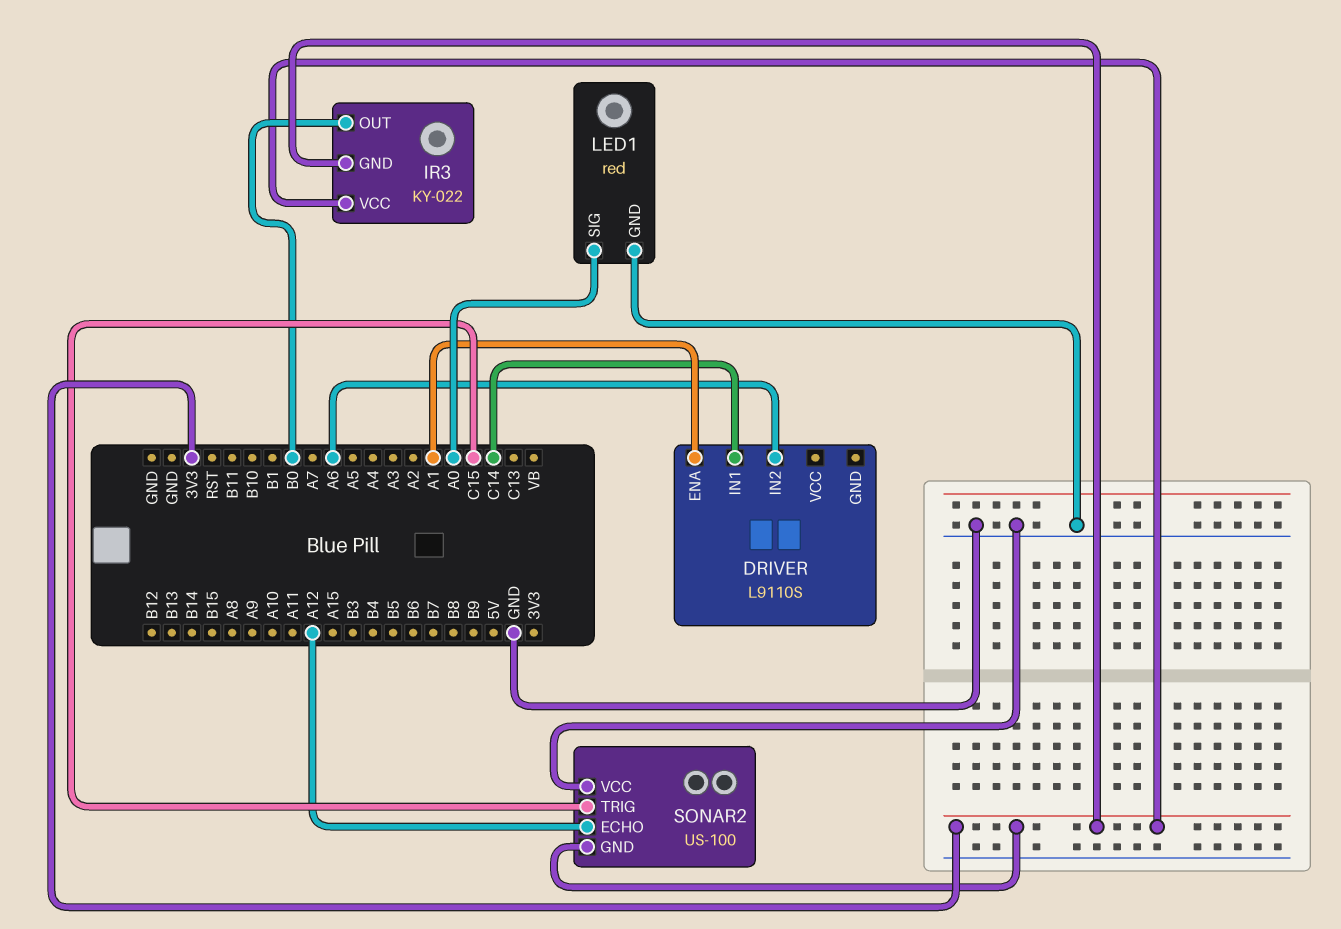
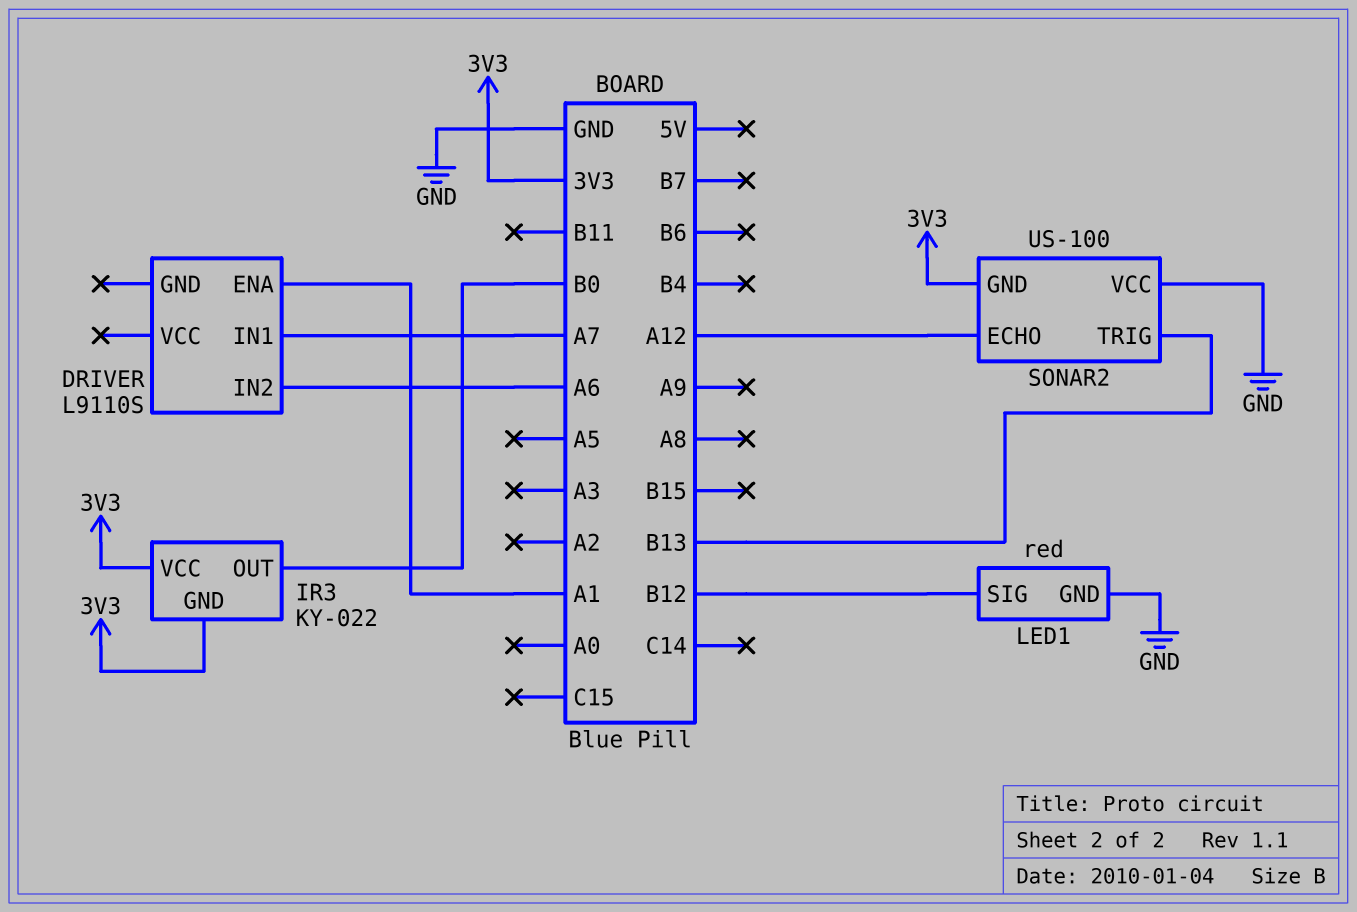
DRIVER pin IN1: C14 -> A7
LED1 pin SIG: A0 -> B12
SONAR2 pin TRIG: C15 -> B13

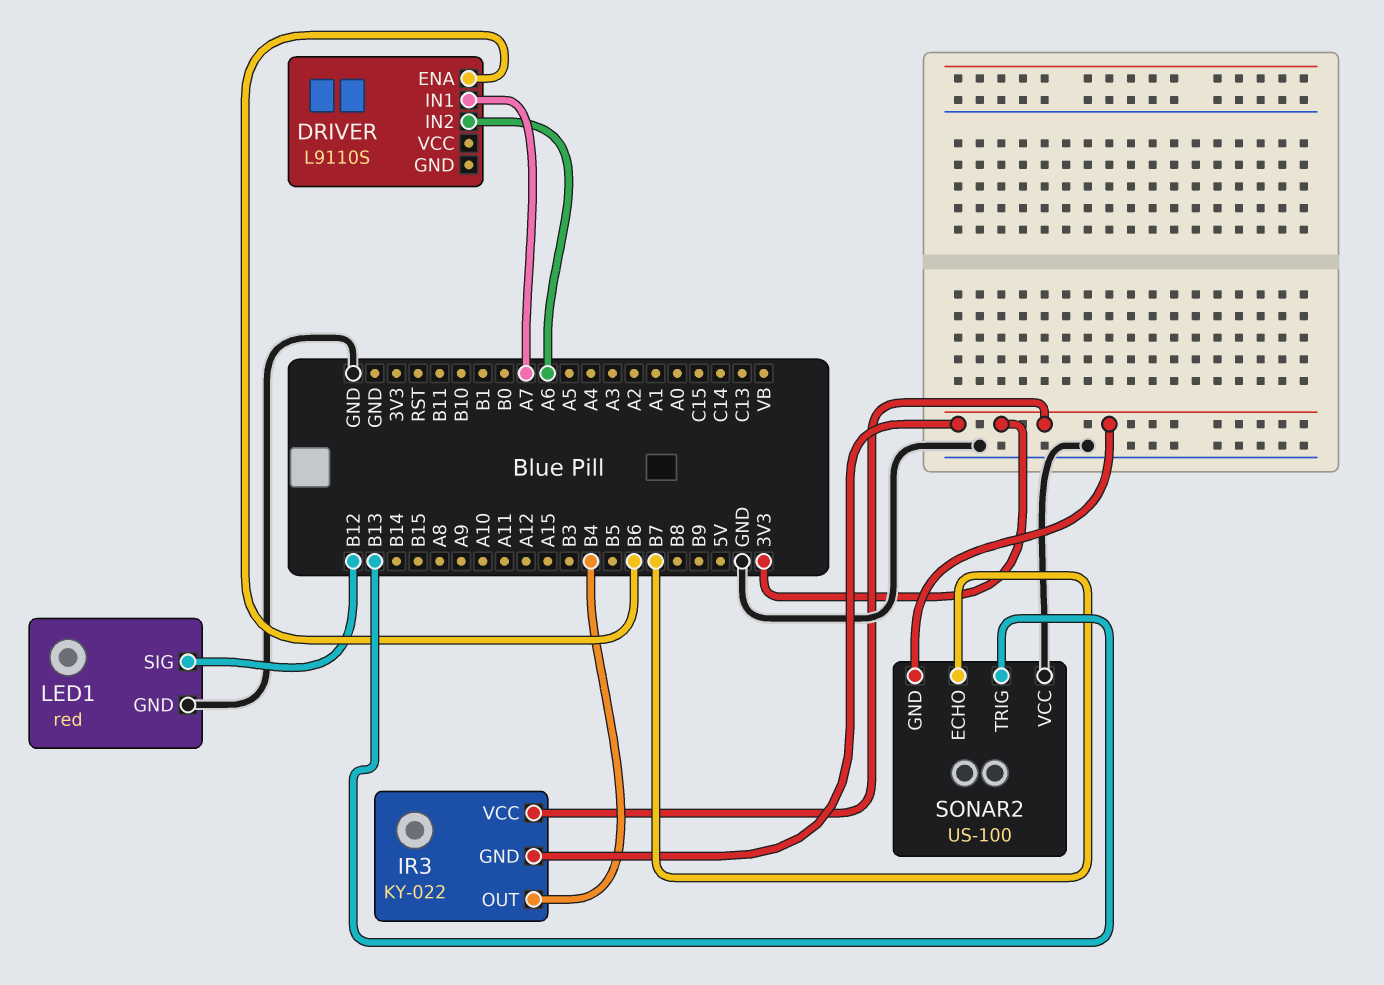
DRIVER pin ENA: A1 -> B6
IR3 pin OUT: B0 -> B4
SONAR2 pin ECHO: A12 -> B7

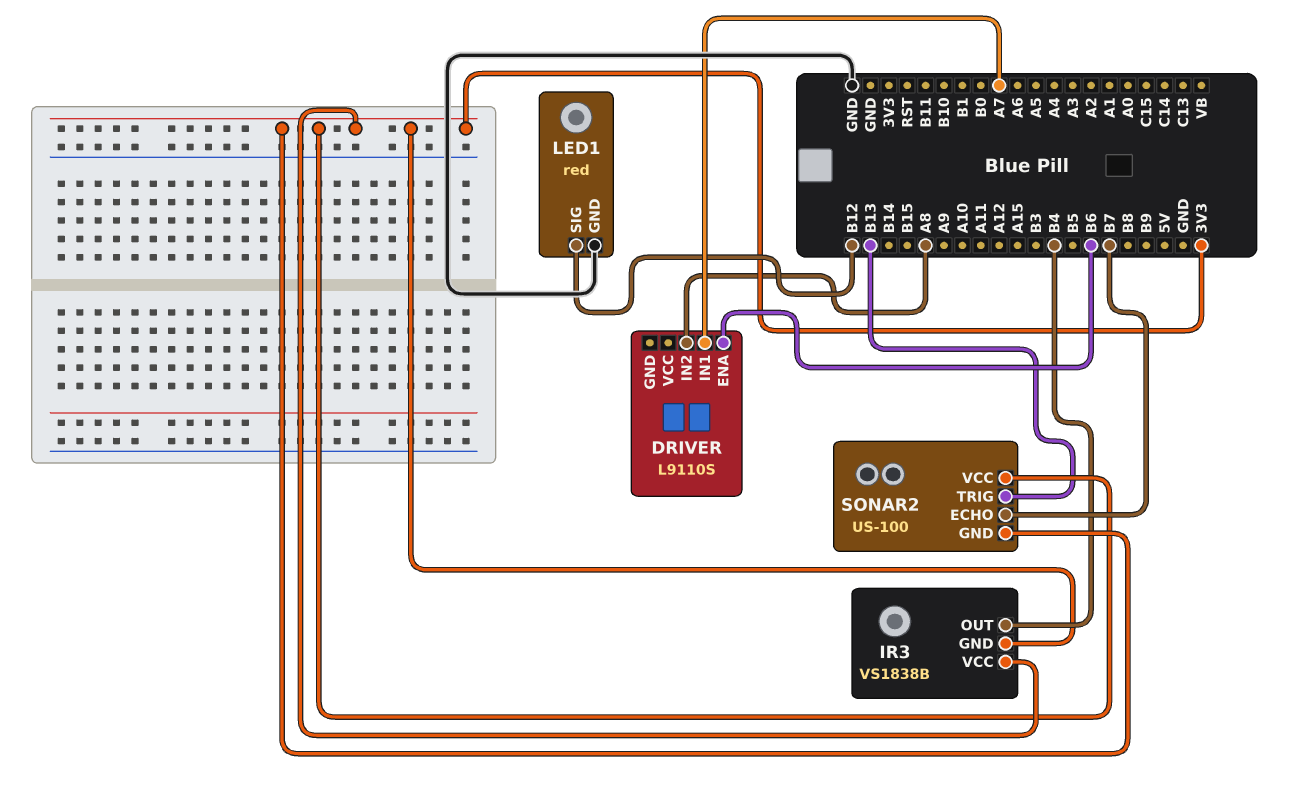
DRIVER pin IN2: A6 -> A8
IR3: KY-022 -> VS1838B
SONAR2 pin VCC: GND -> 3V3

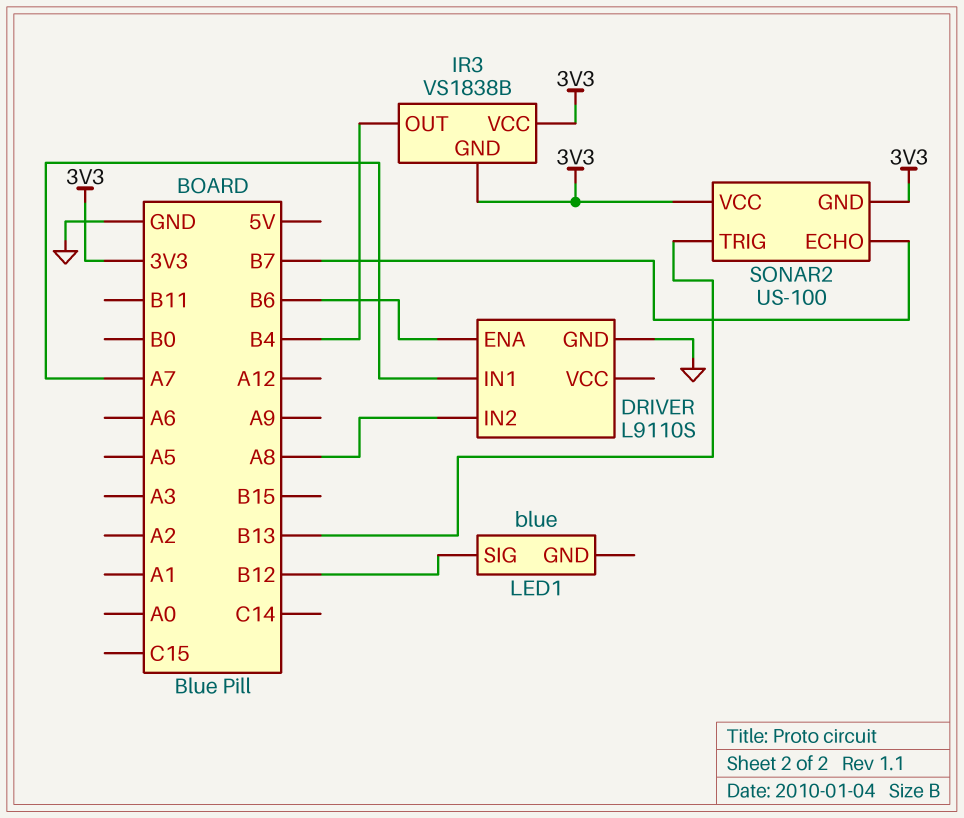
DRIVER pin GND: none -> GND
LED1: red -> blue
LED1 pin GND: GND -> none

